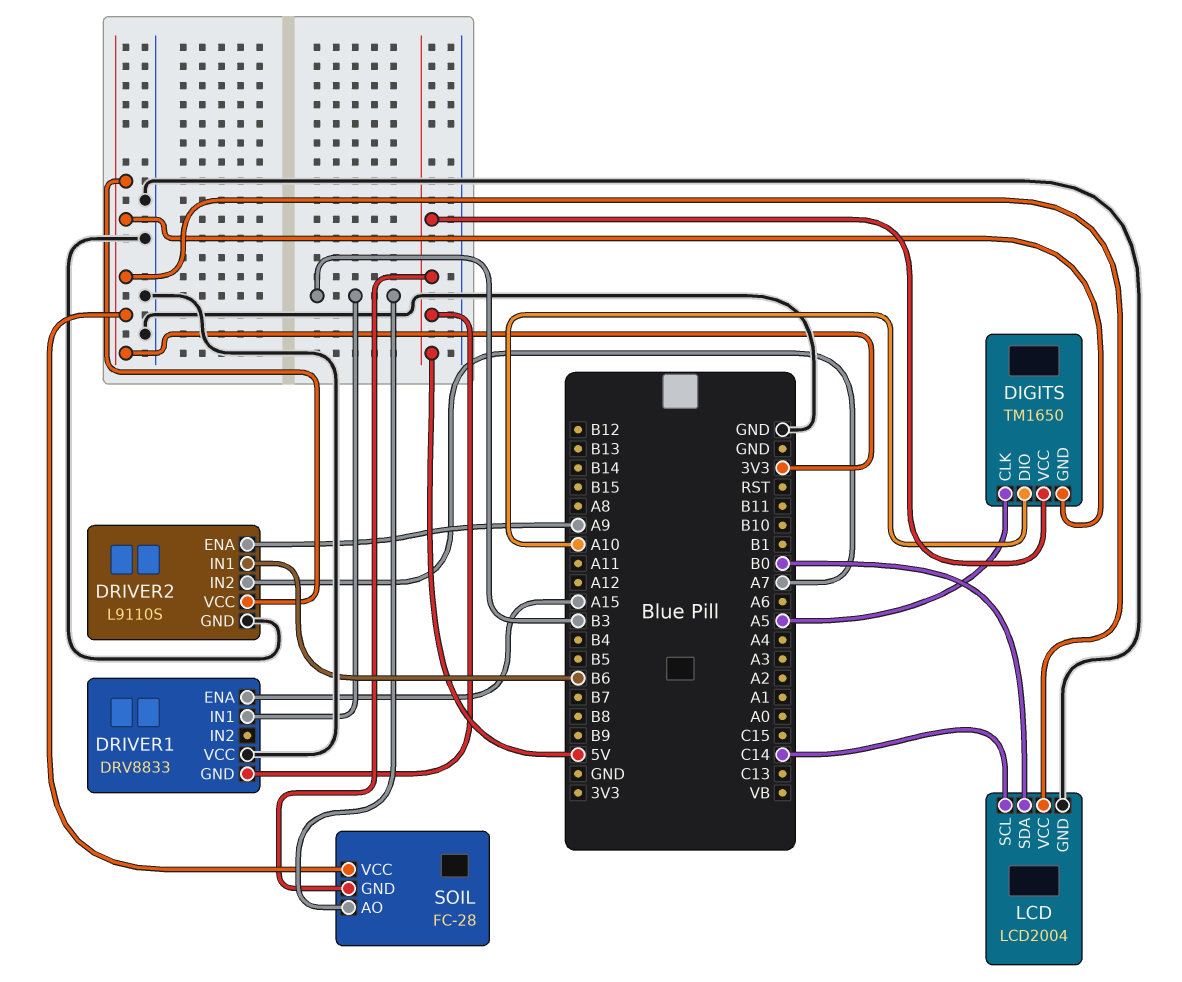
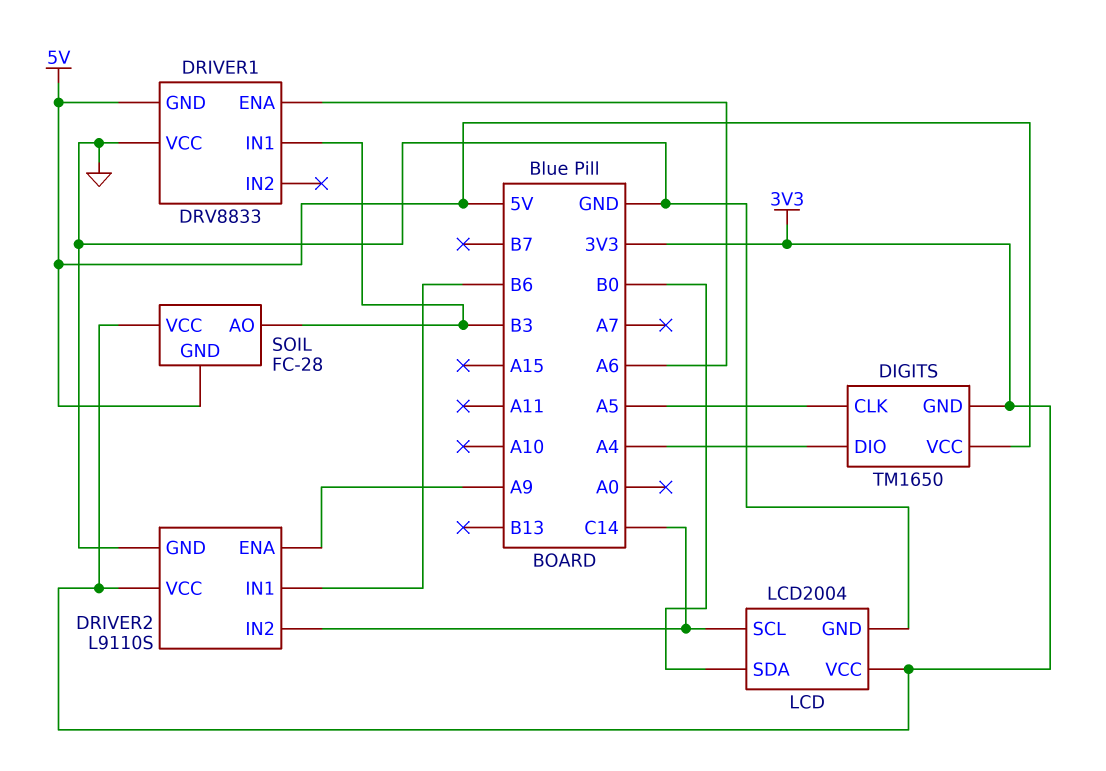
DIGITS pin DIO: A10 -> A4
DRIVER1 pin ENA: A15 -> A6
DRIVER2 pin IN2: A7 -> C14

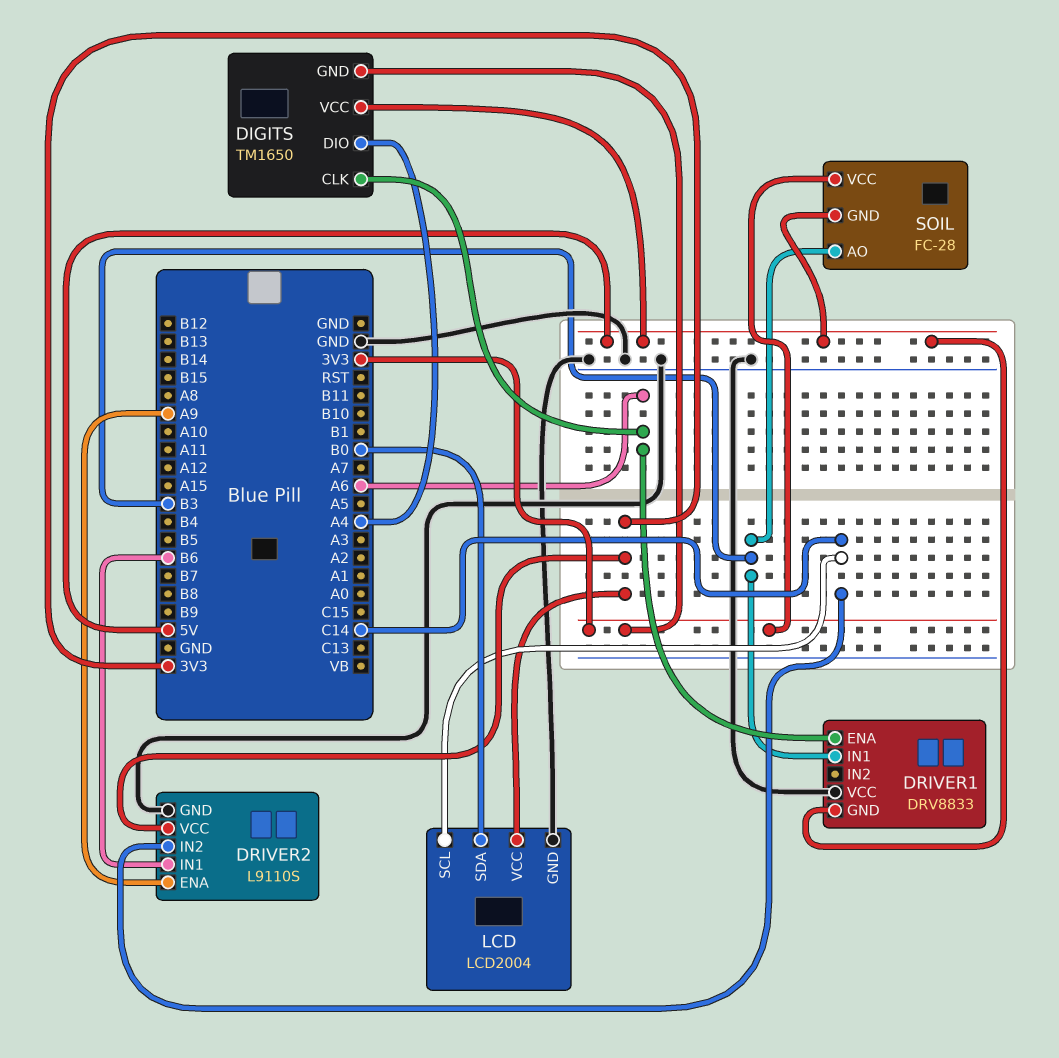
DIGITS pin CLK: A5 -> A6

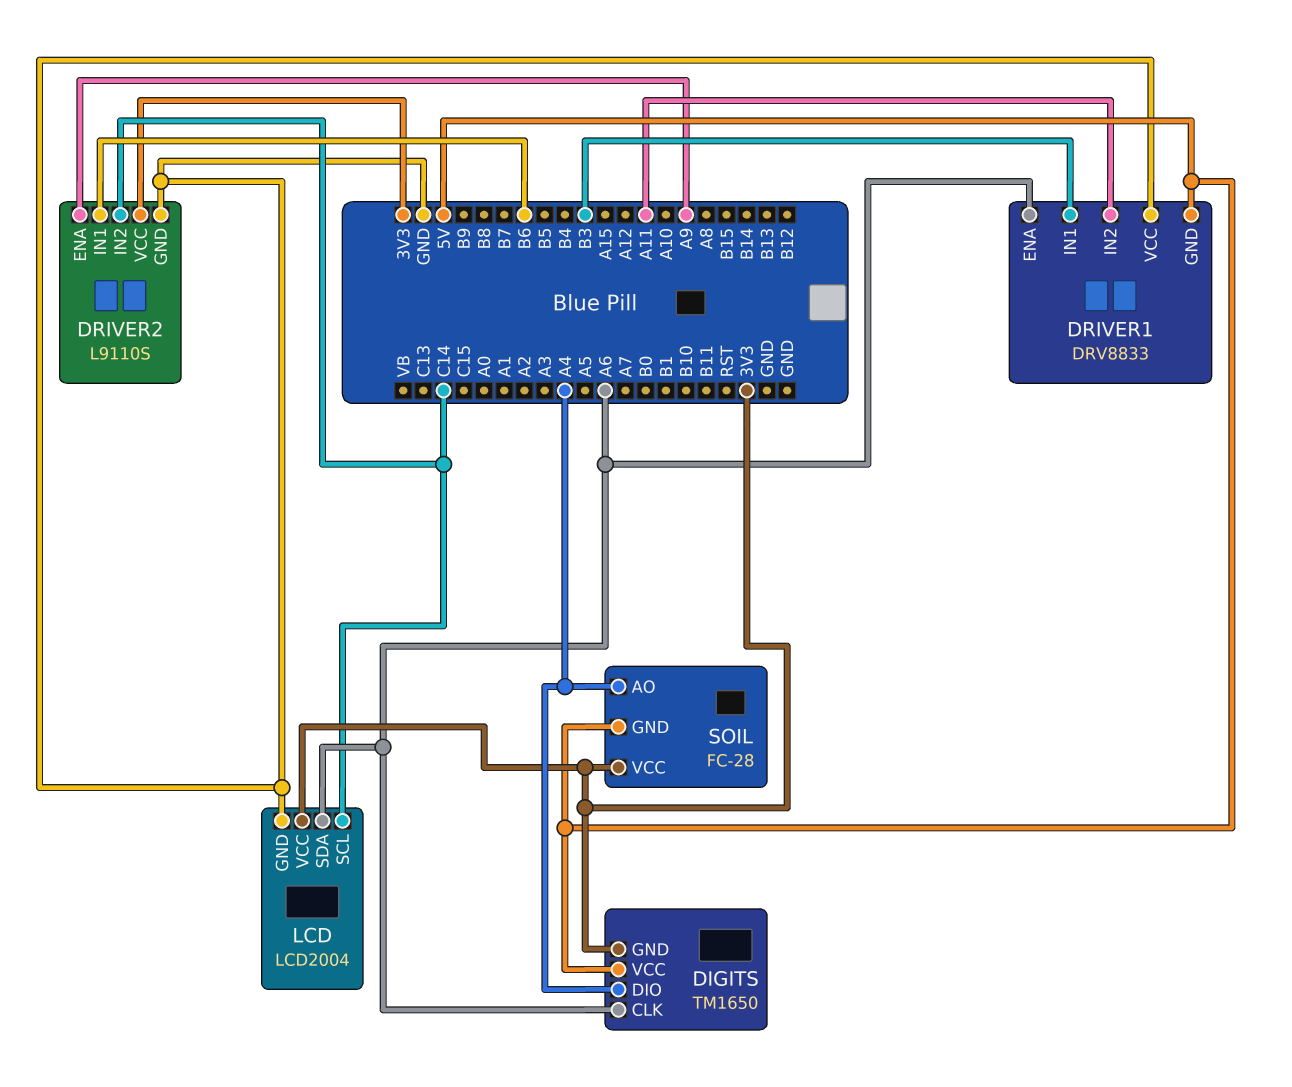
DRIVER1 pin IN2: none -> A11
LCD pin SDA: B0 -> A6
SOIL pin AO: B3 -> A4

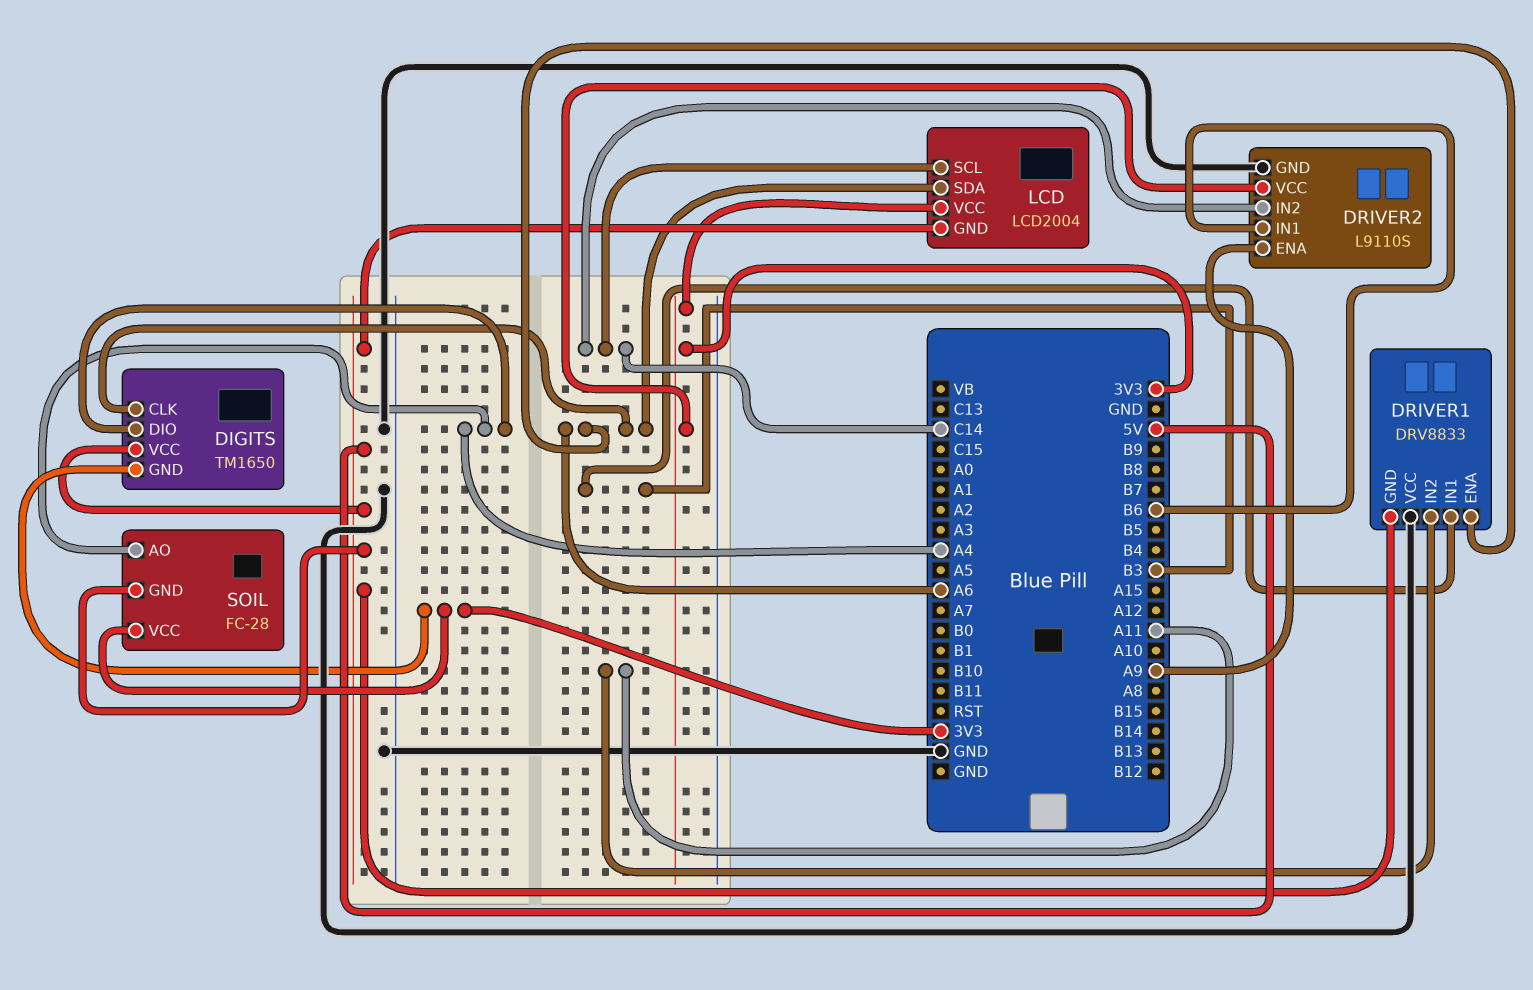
LCD pin GND: GND -> 5V

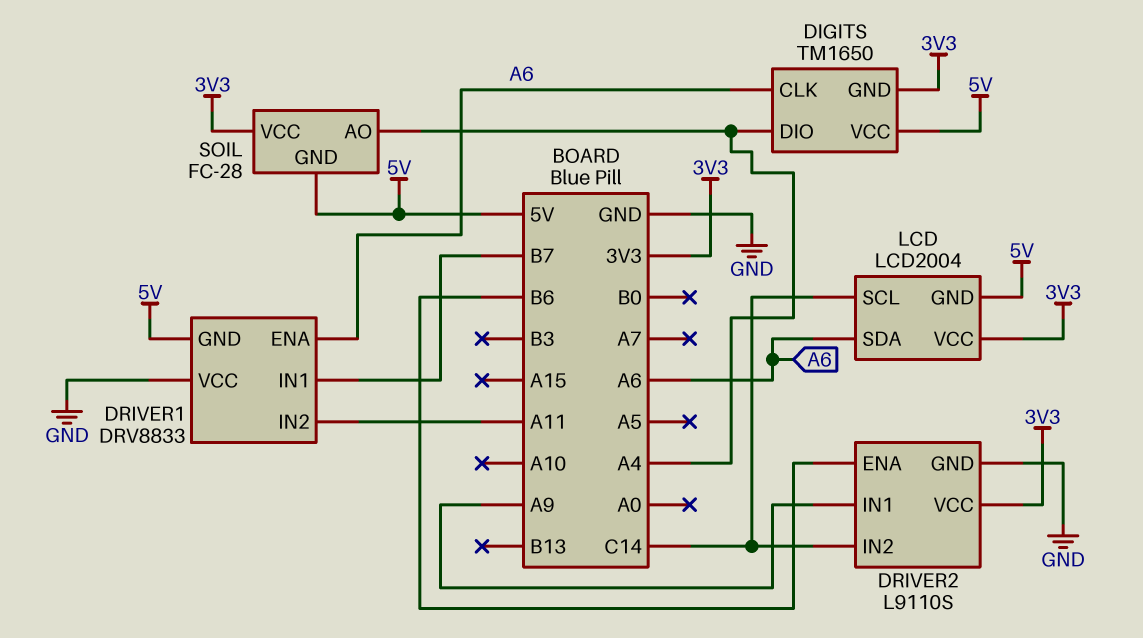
DRIVER1 pin IN1: B3 -> B7
DRIVER2 pin ENA: A9 -> B6
DRIVER2 pin IN1: B6 -> A9

